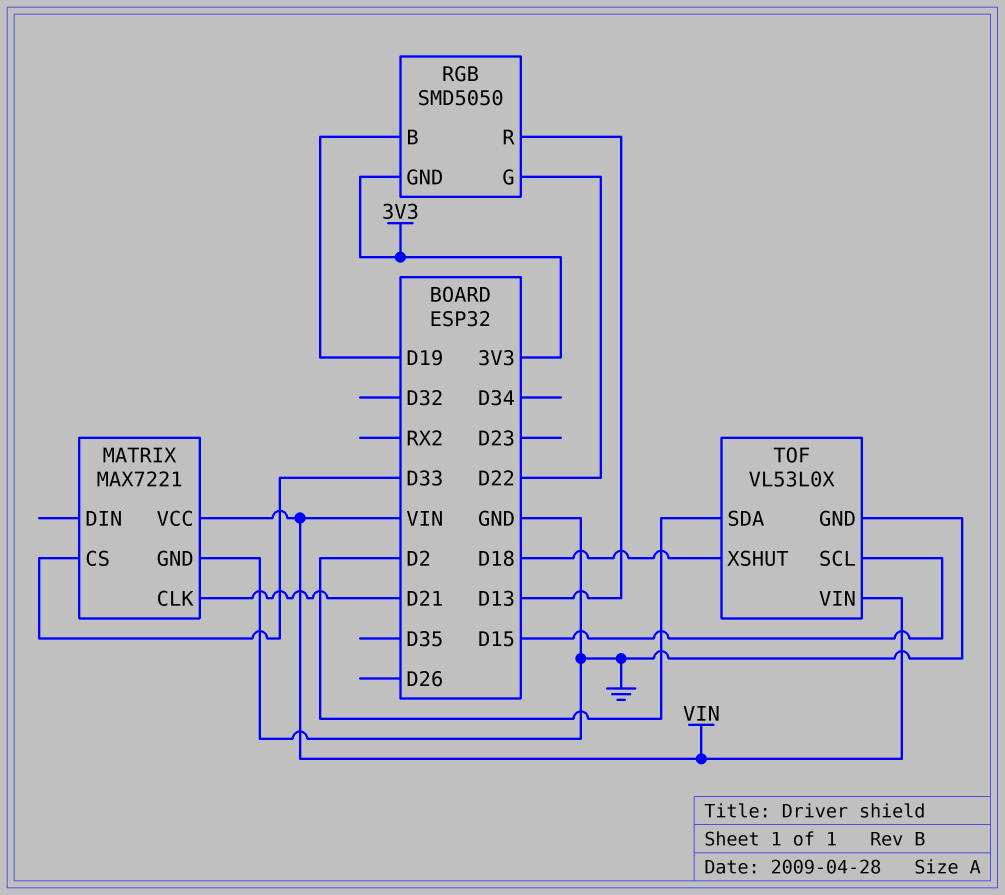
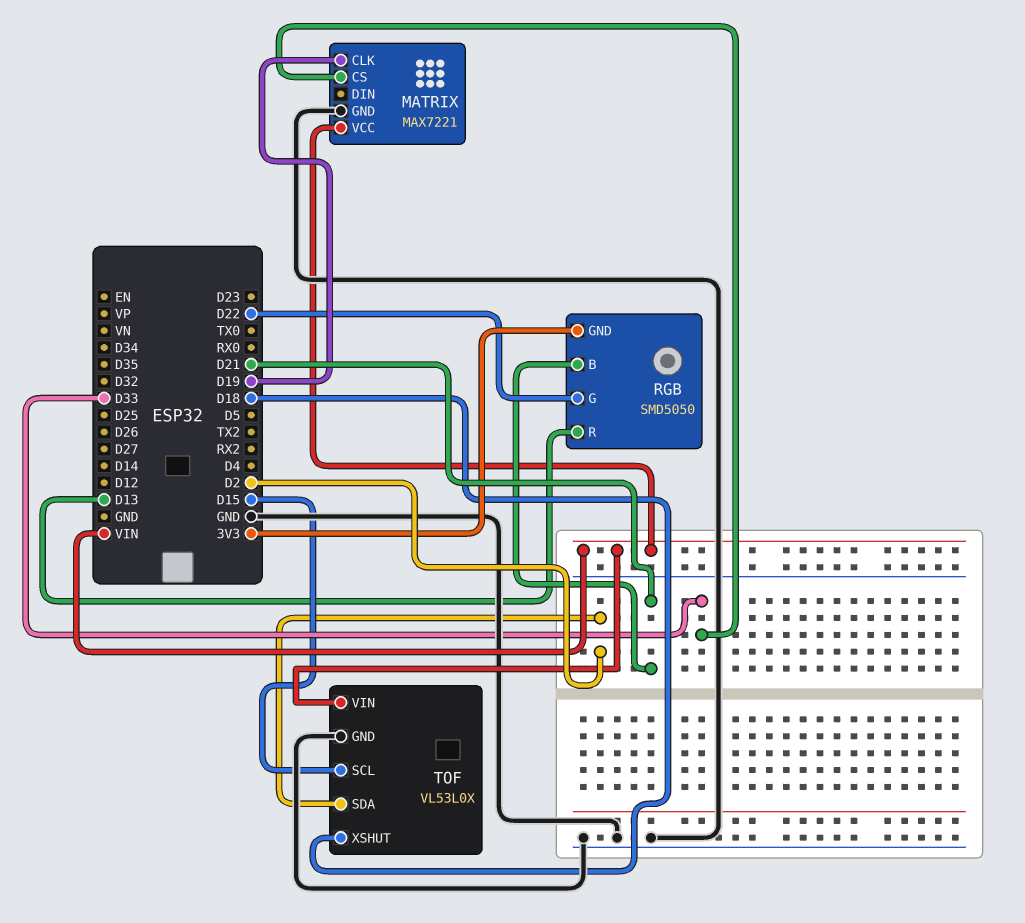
MATRIX pin CLK: D21 -> D19
RGB pin B: D19 -> D21

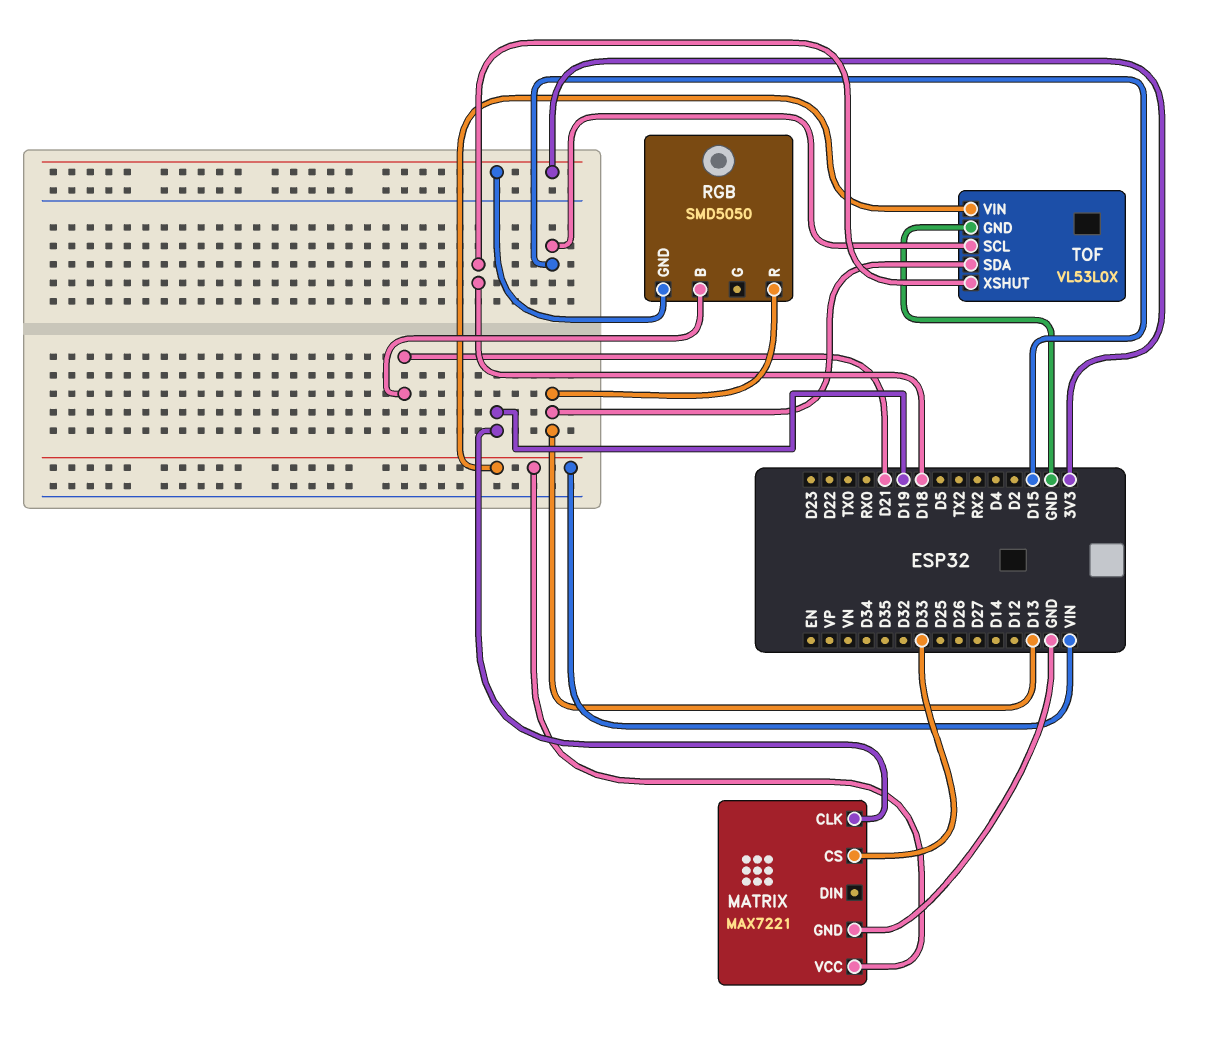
RGB pin G: D22 -> none
TOF pin SDA: D2 -> D13

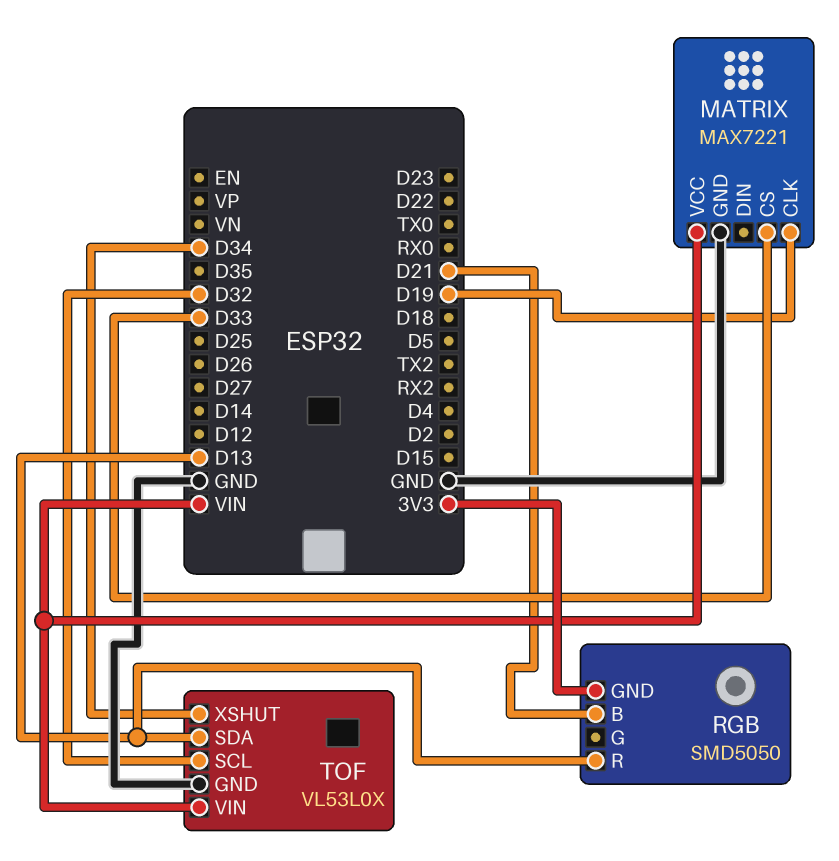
TOF pin SCL: D15 -> D32
TOF pin XSHUT: D18 -> D34

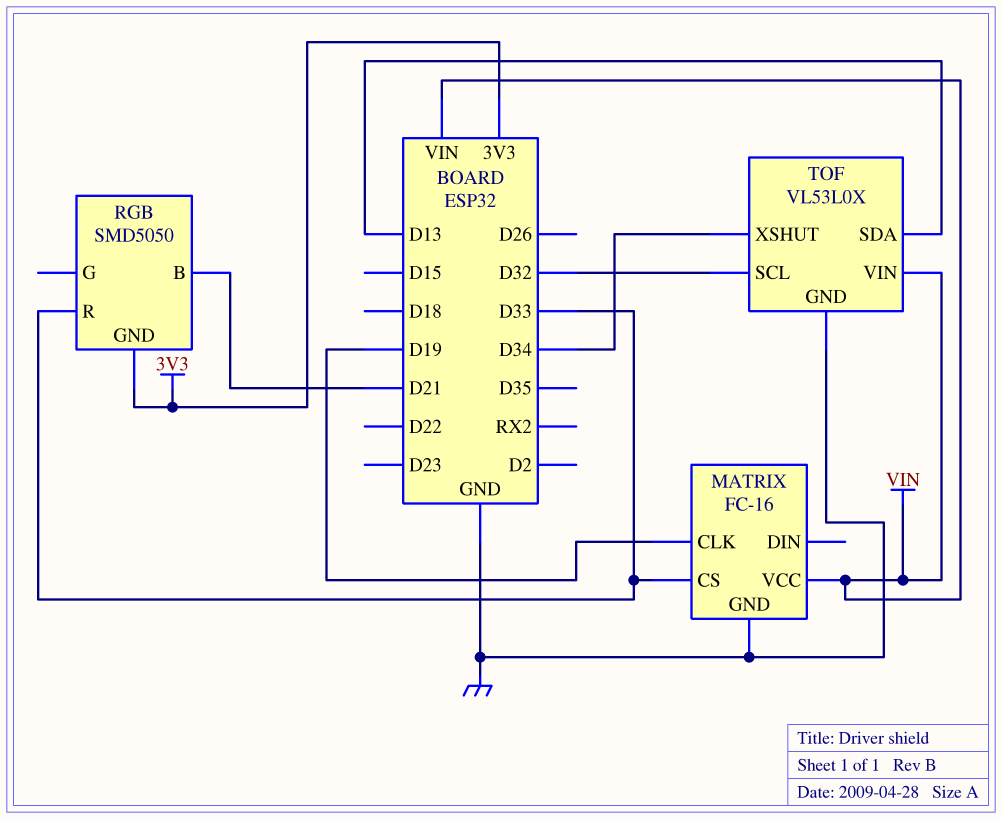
MATRIX: MAX7221 -> FC-16
RGB pin R: D13 -> D33

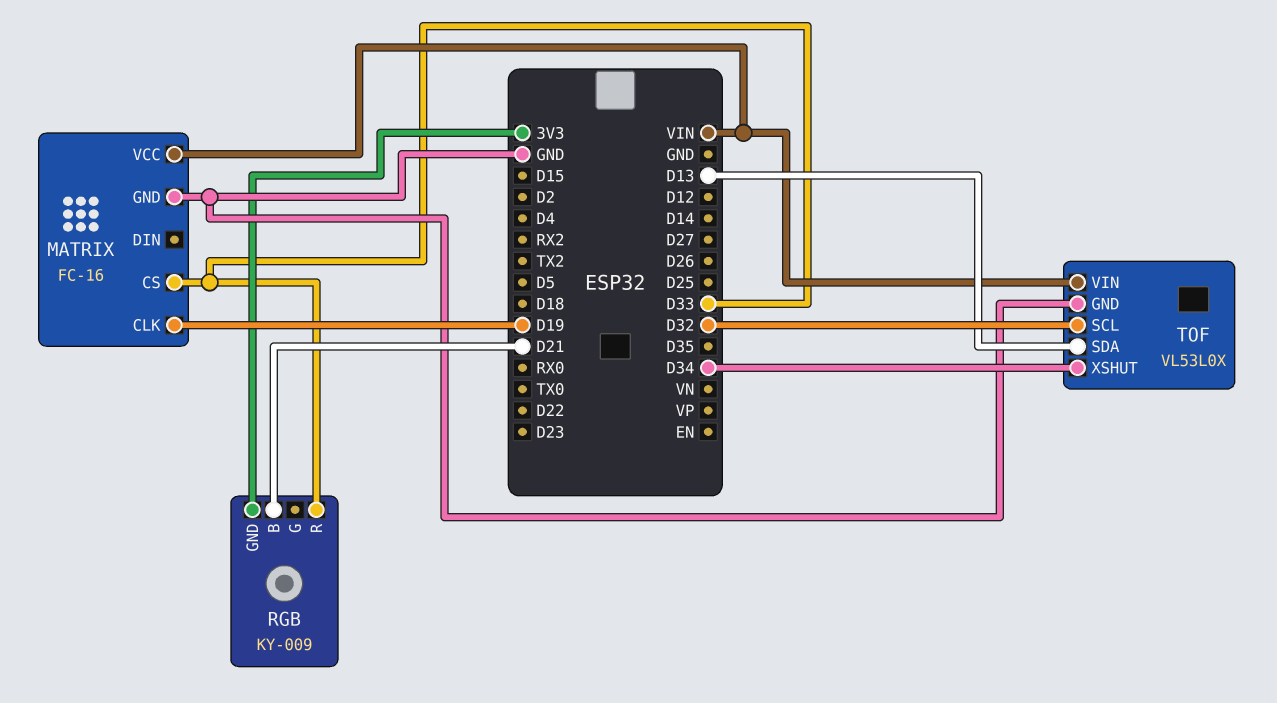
RGB: SMD5050 -> KY-009

